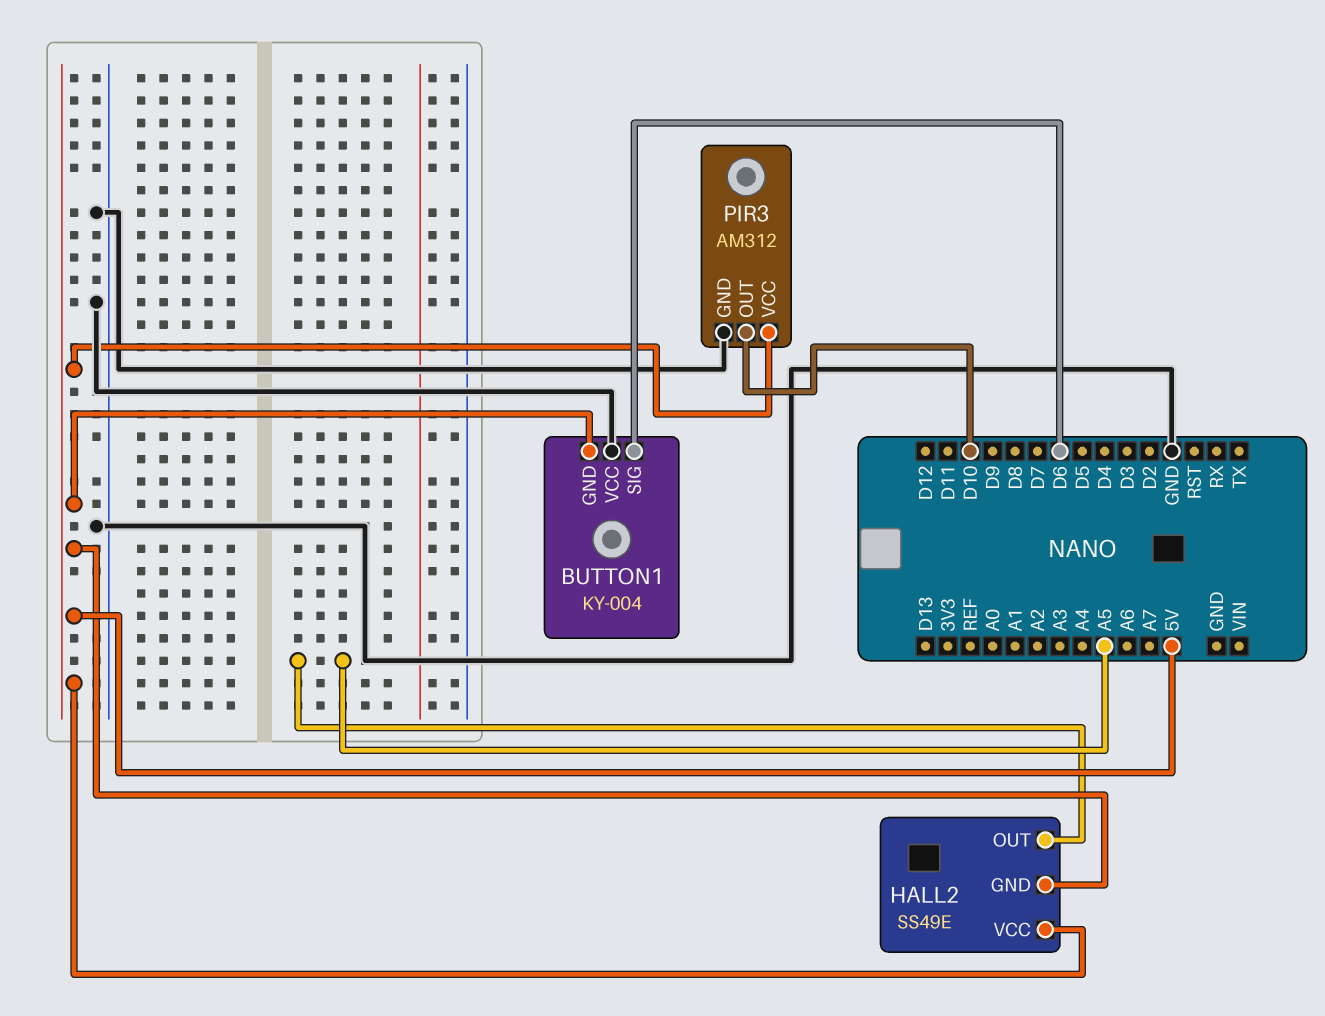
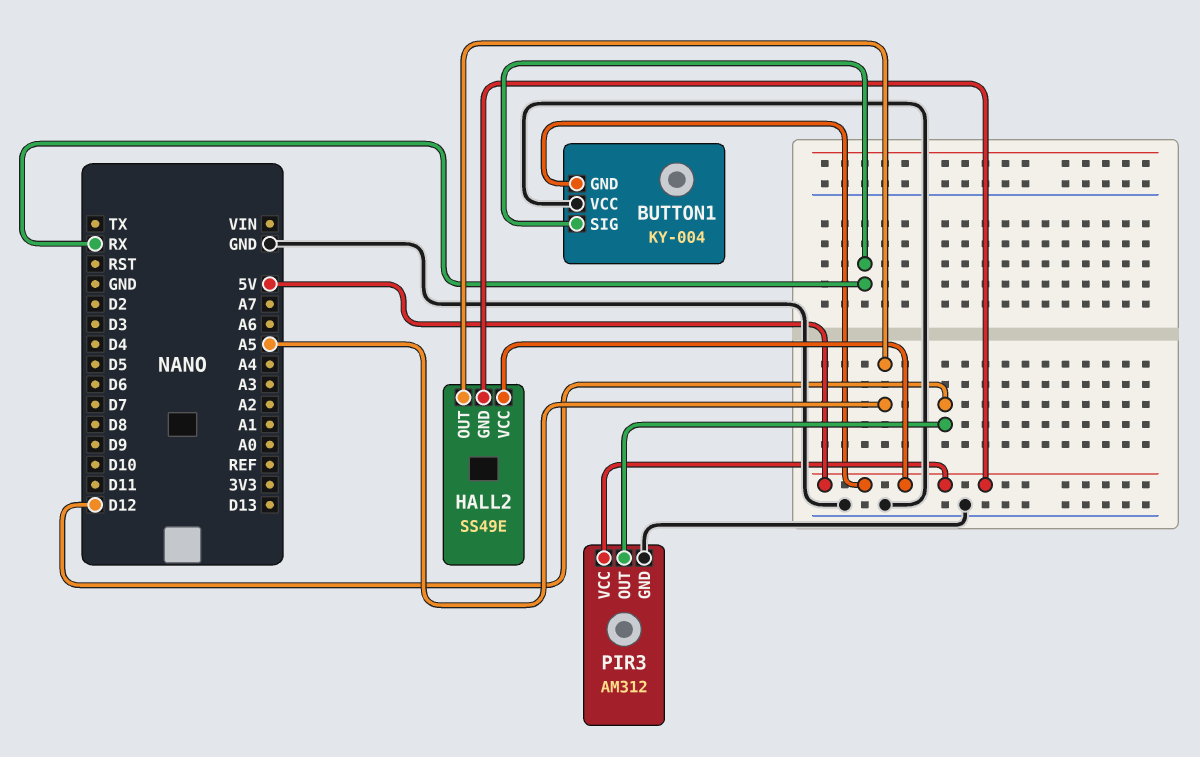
BUTTON1 pin SIG: D6 -> RX
PIR3 pin OUT: D10 -> D12

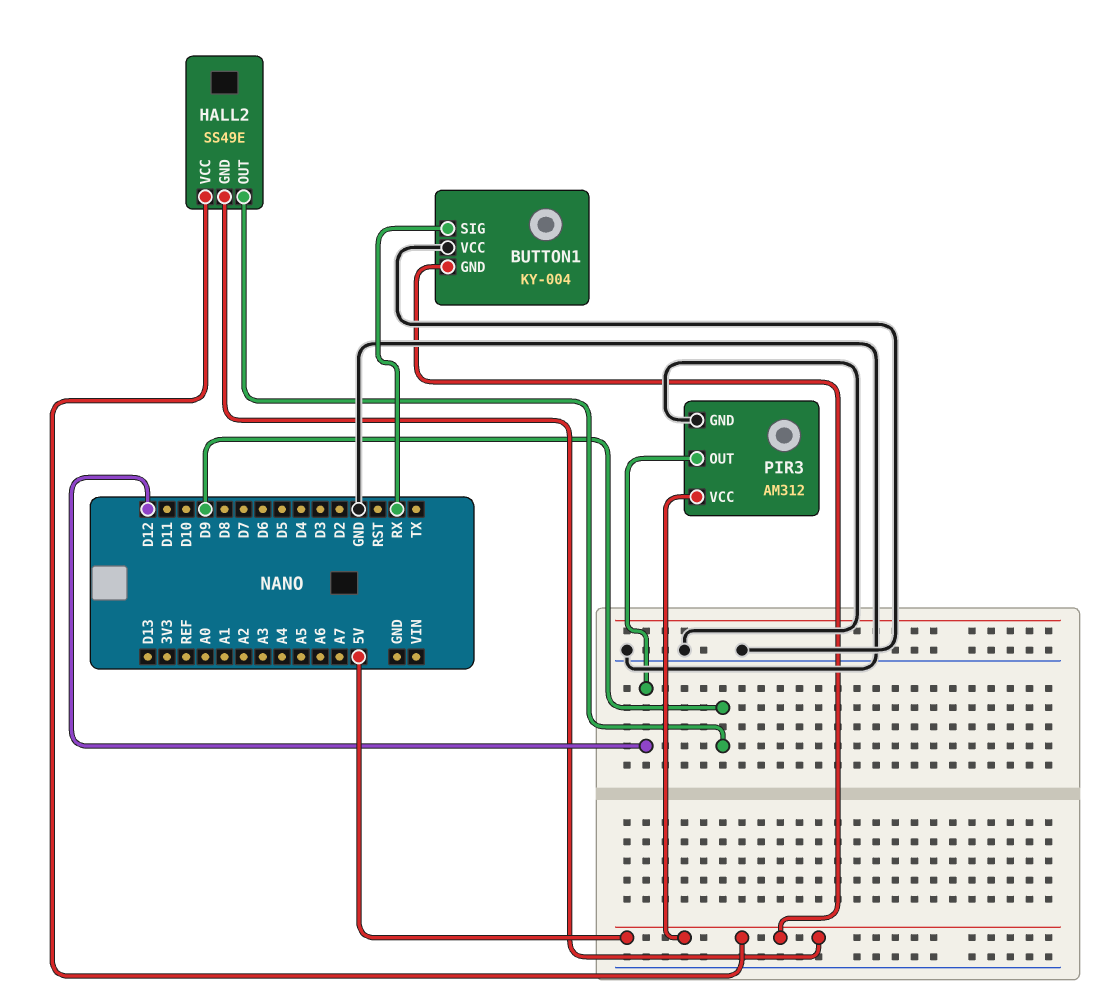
HALL2 pin OUT: A5 -> D9

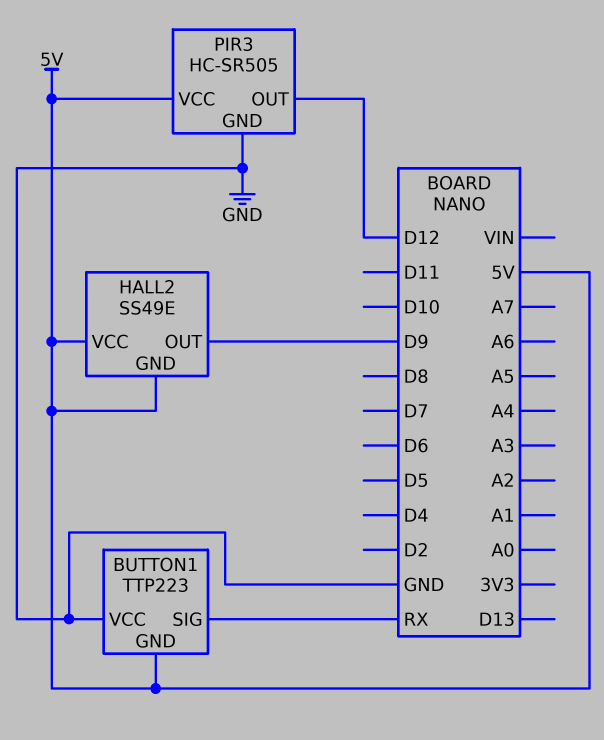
BUTTON1: KY-004 -> TTP223
PIR3: AM312 -> HC-SR505

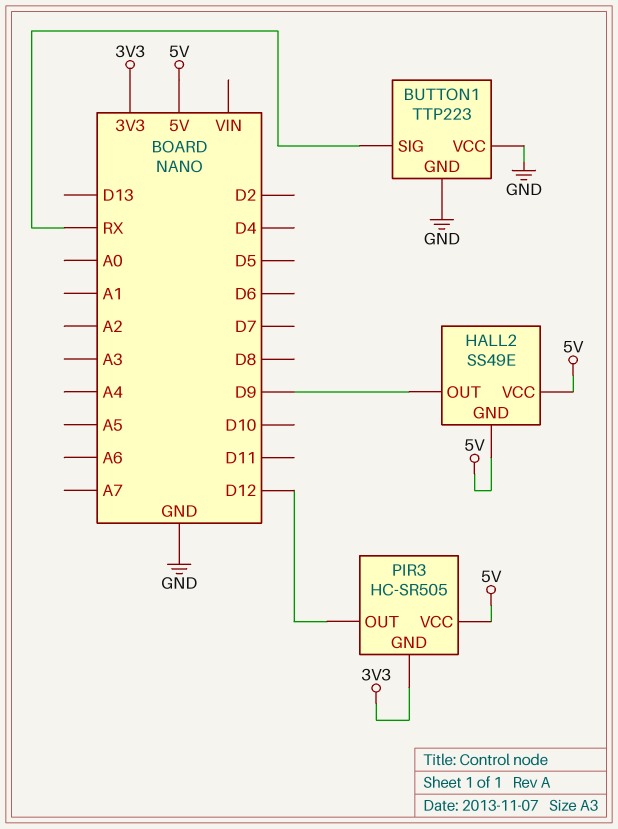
BUTTON1 pin GND: 5V -> GND
PIR3 pin GND: GND -> 3V3

